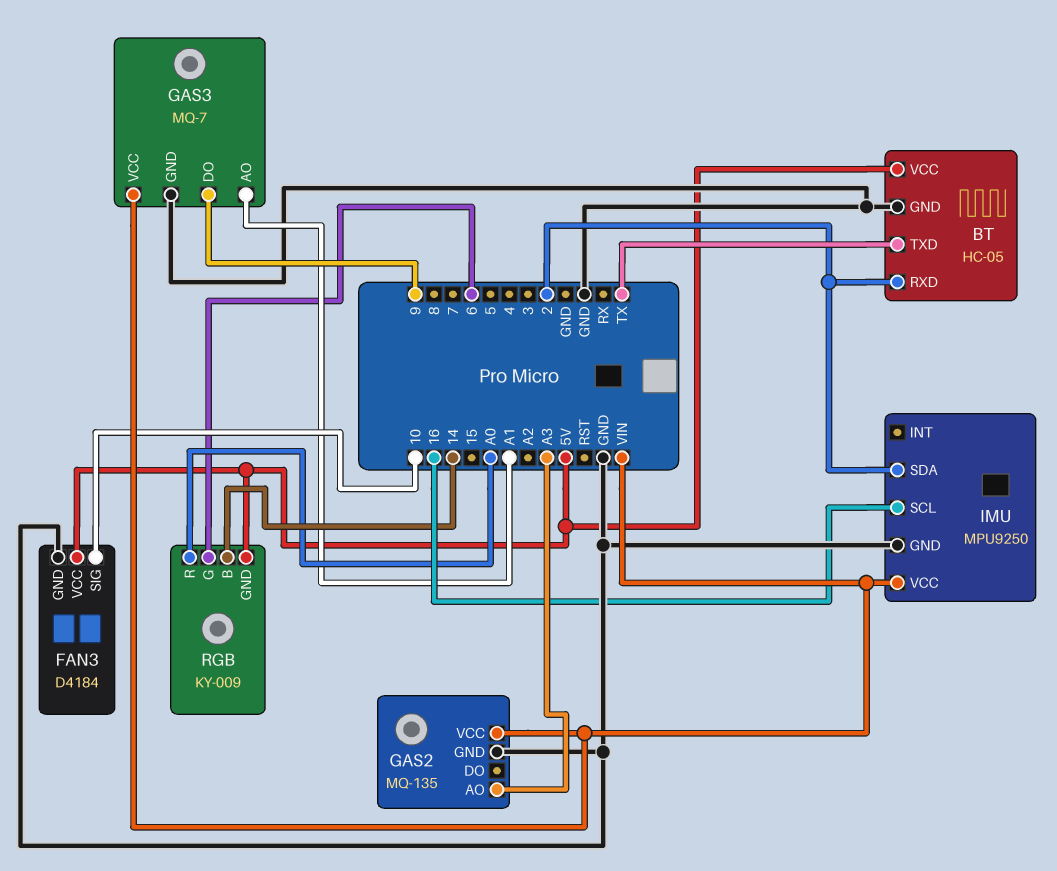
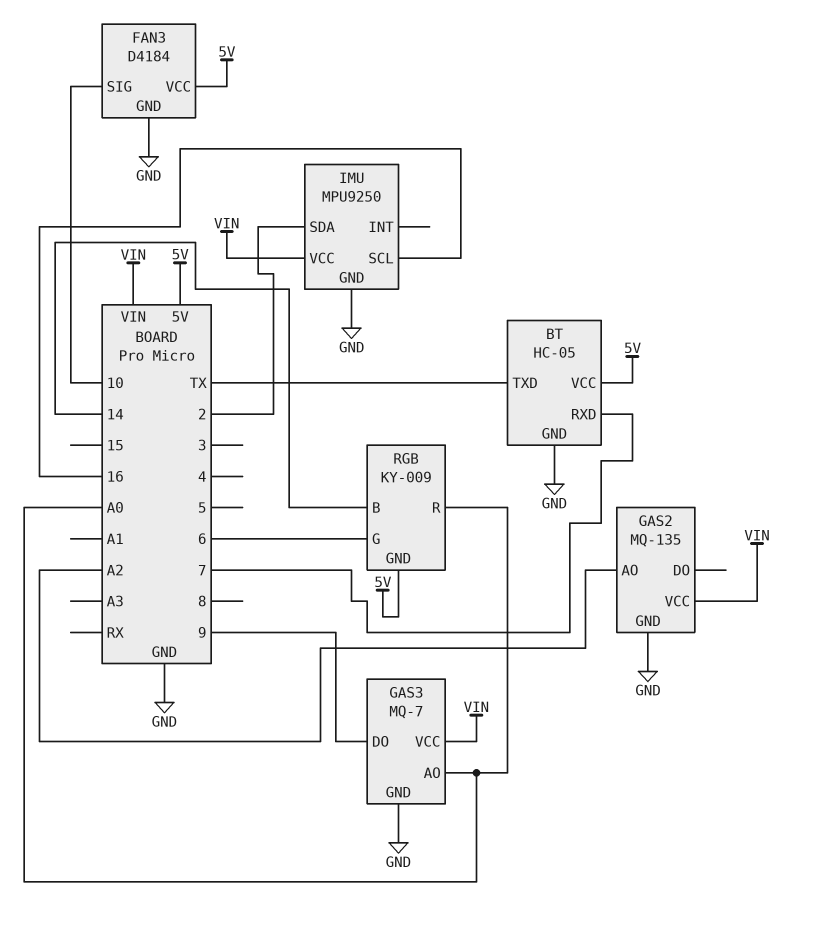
BT pin RXD: 2 -> 7
GAS2 pin AO: A3 -> A2
GAS3 pin AO: A1 -> A0

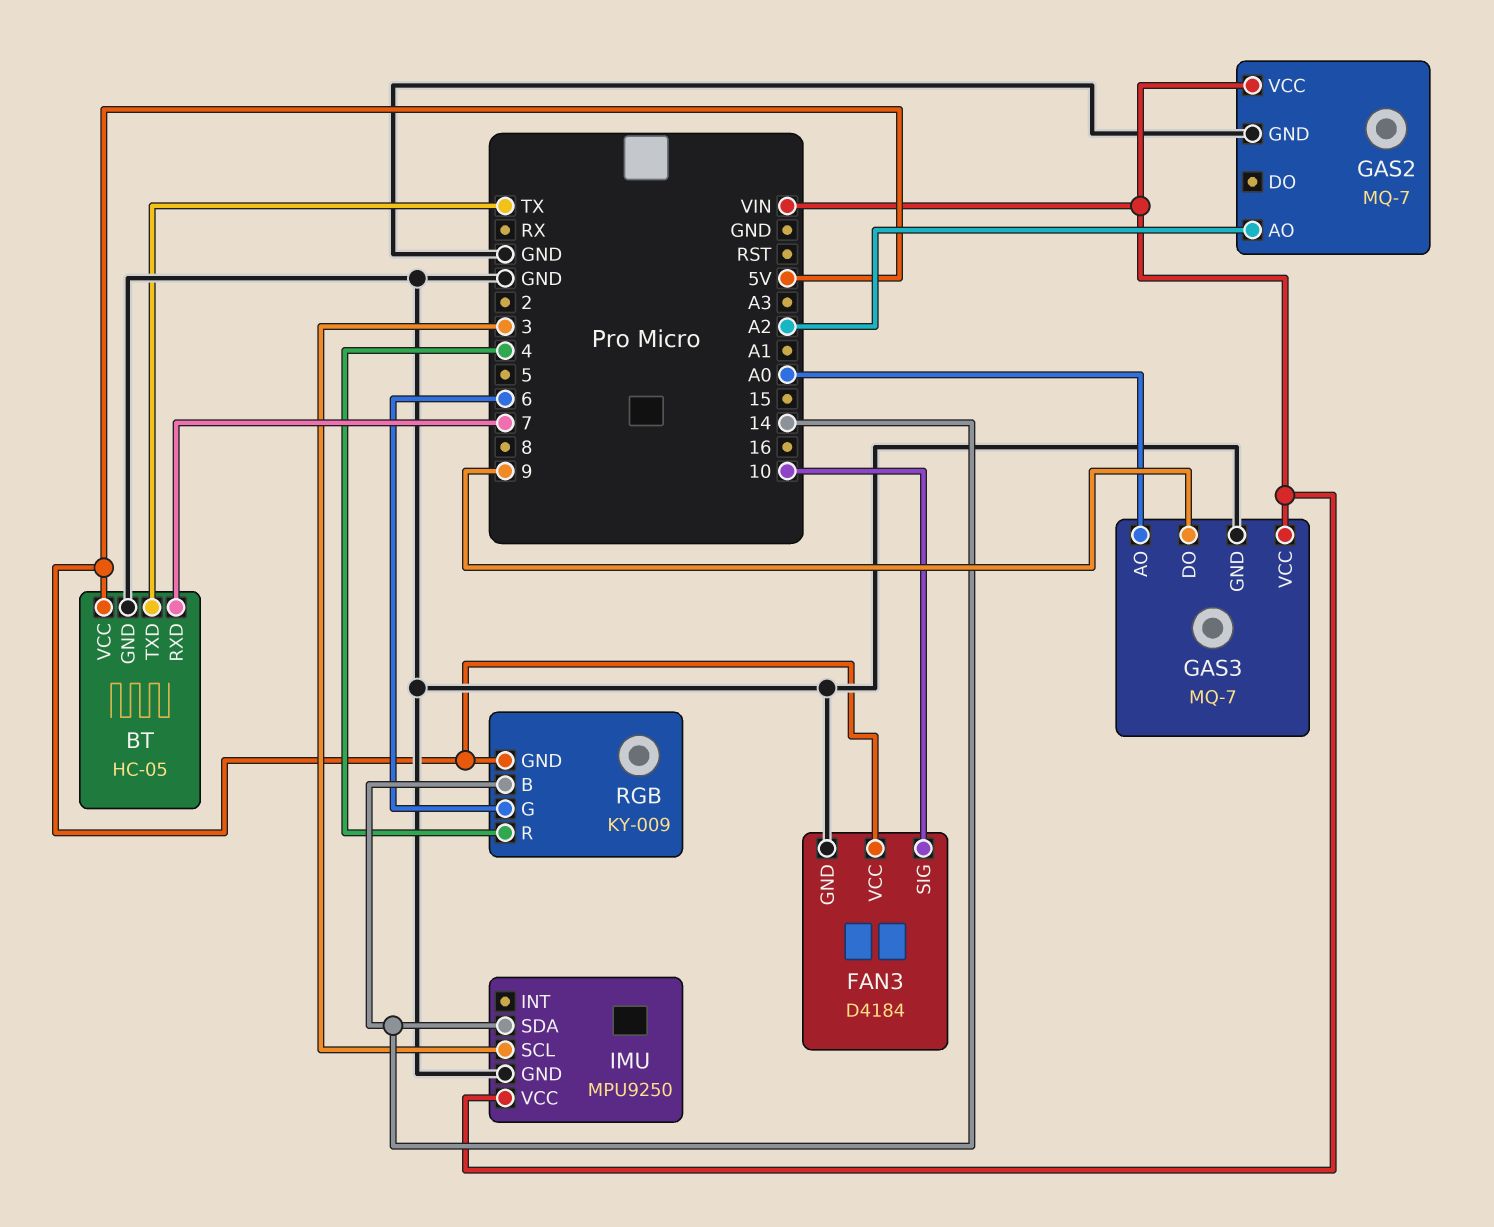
GAS2: MQ-135 -> MQ-7
IMU pin SCL: 16 -> 3
IMU pin SDA: 2 -> 14
RGB pin R: A0 -> 4

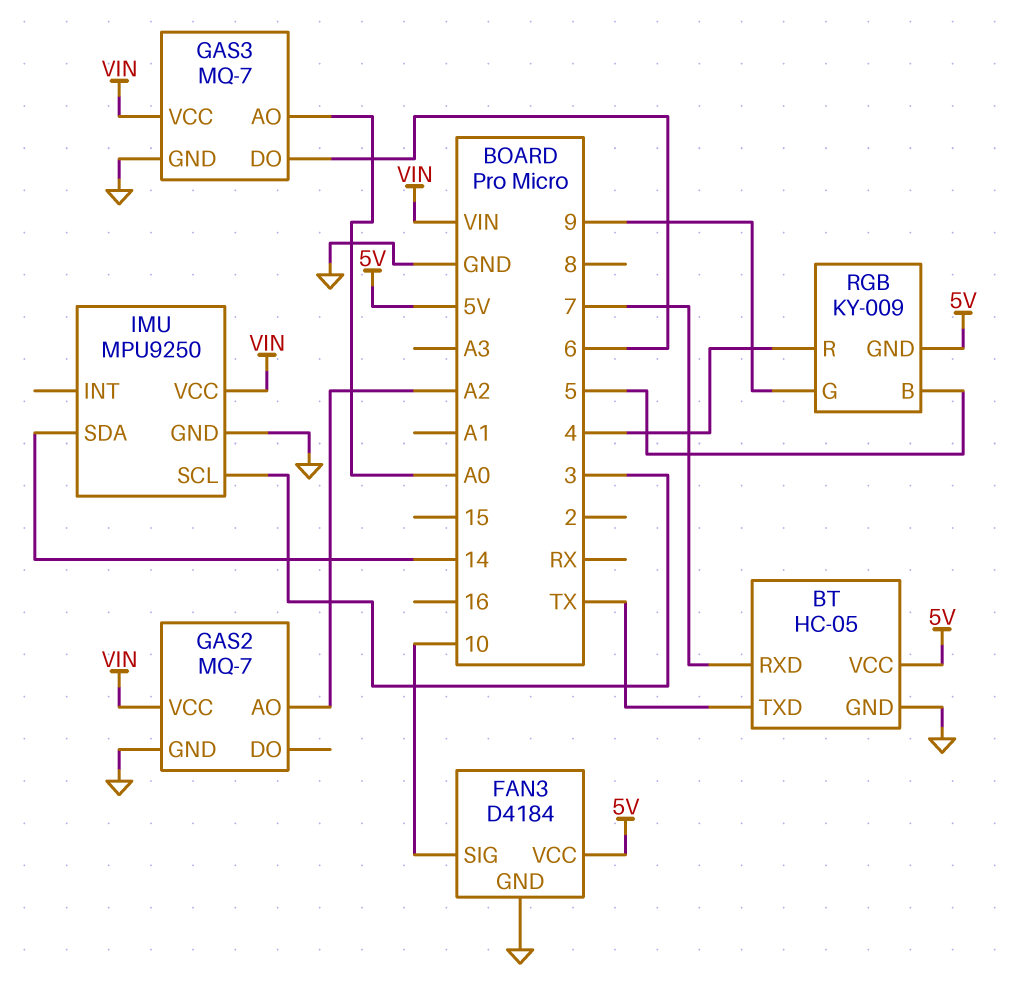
GAS3 pin DO: 9 -> 6
RGB pin B: 14 -> 5
RGB pin G: 6 -> 9

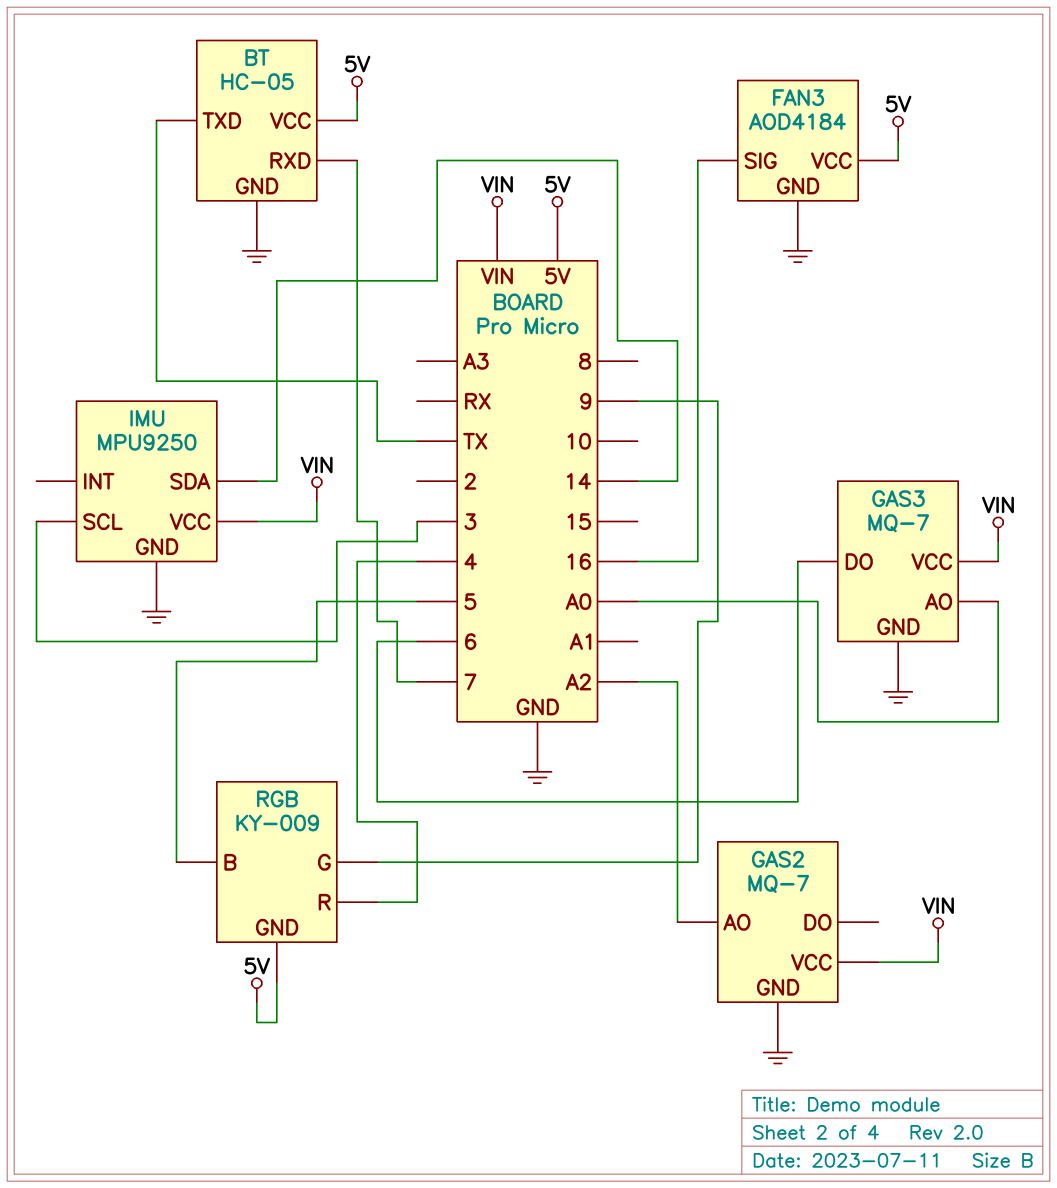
FAN3: D4184 -> AOD4184
FAN3 pin SIG: 10 -> 16

